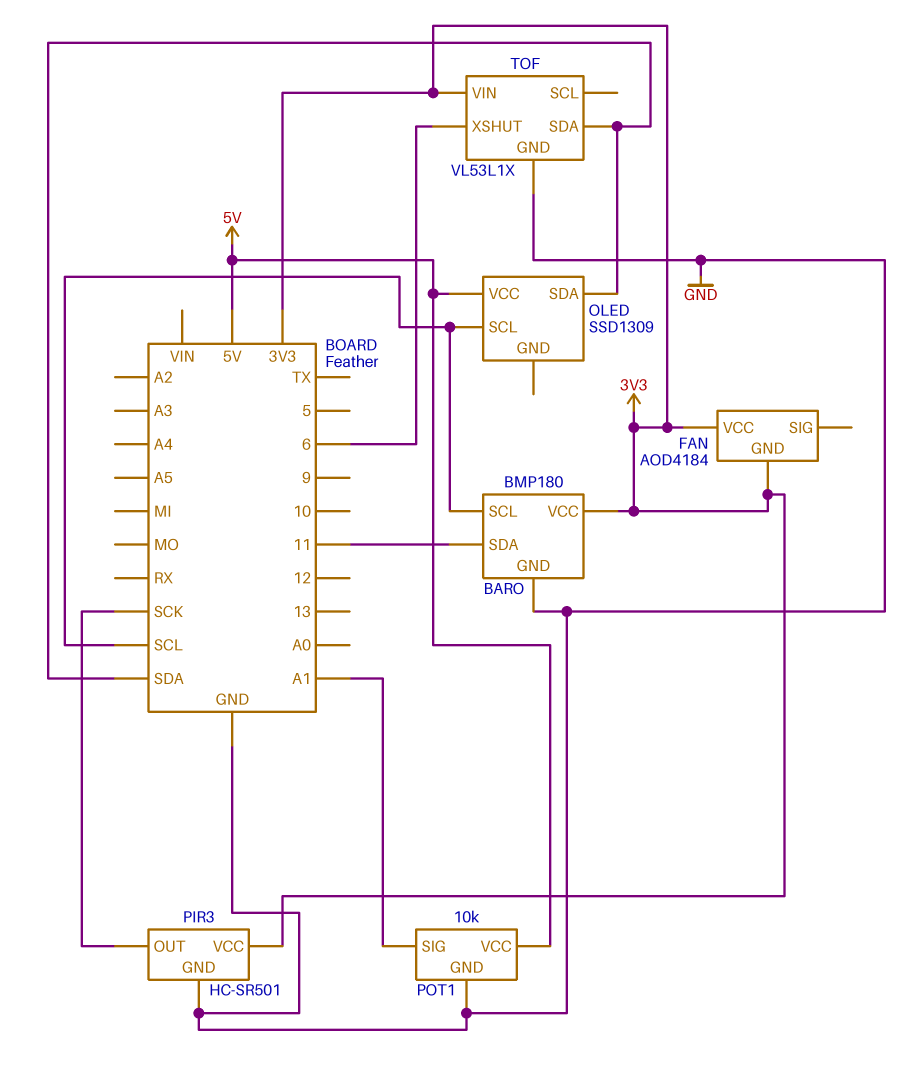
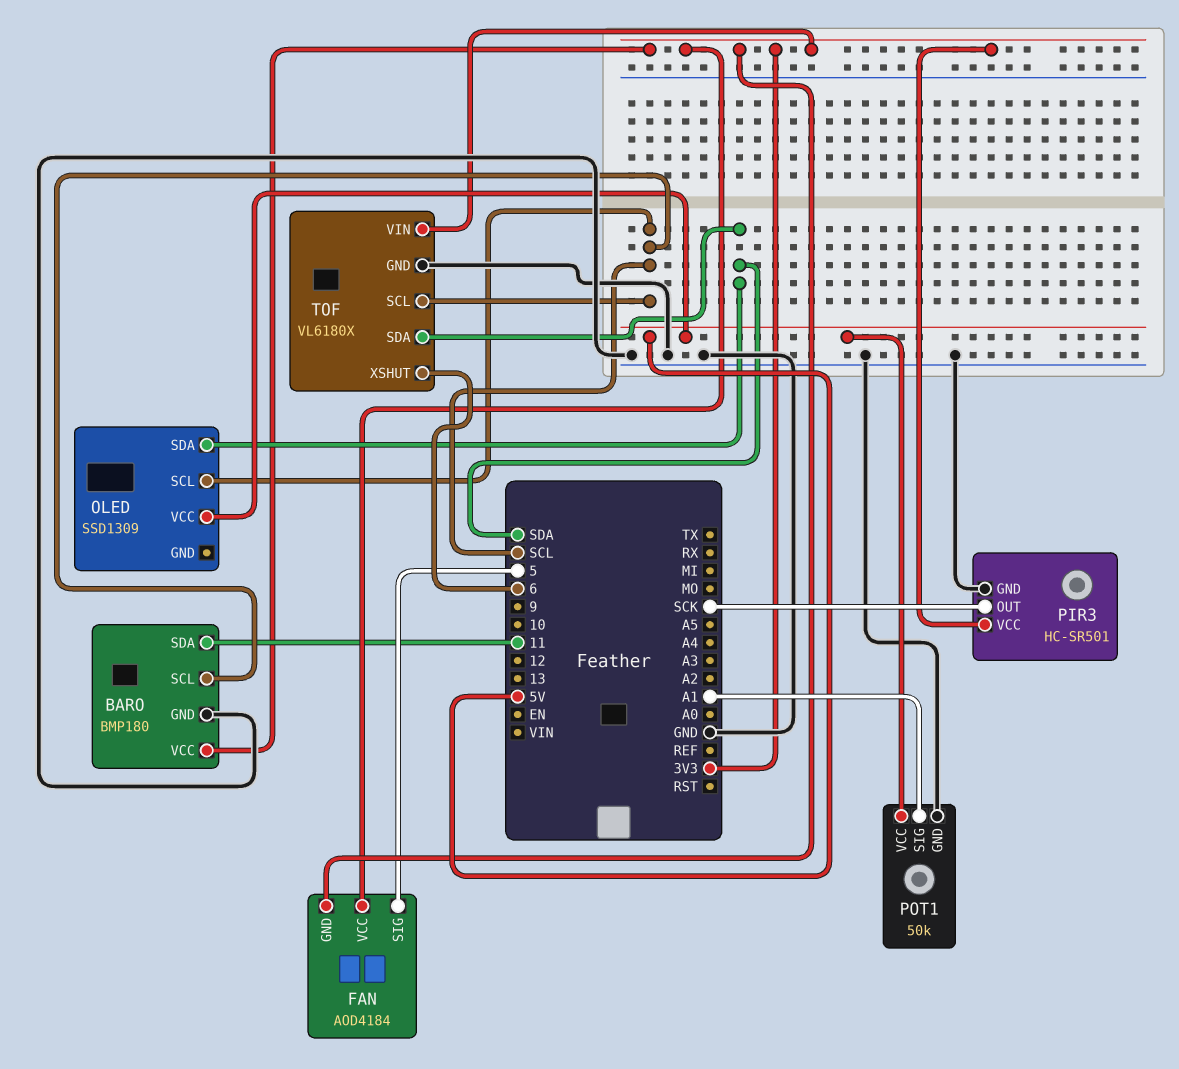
FAN pin SIG: none -> 5
POT1: 10k -> 50k
TOF: VL53L1X -> VL6180X
TOF pin SCL: none -> SCL

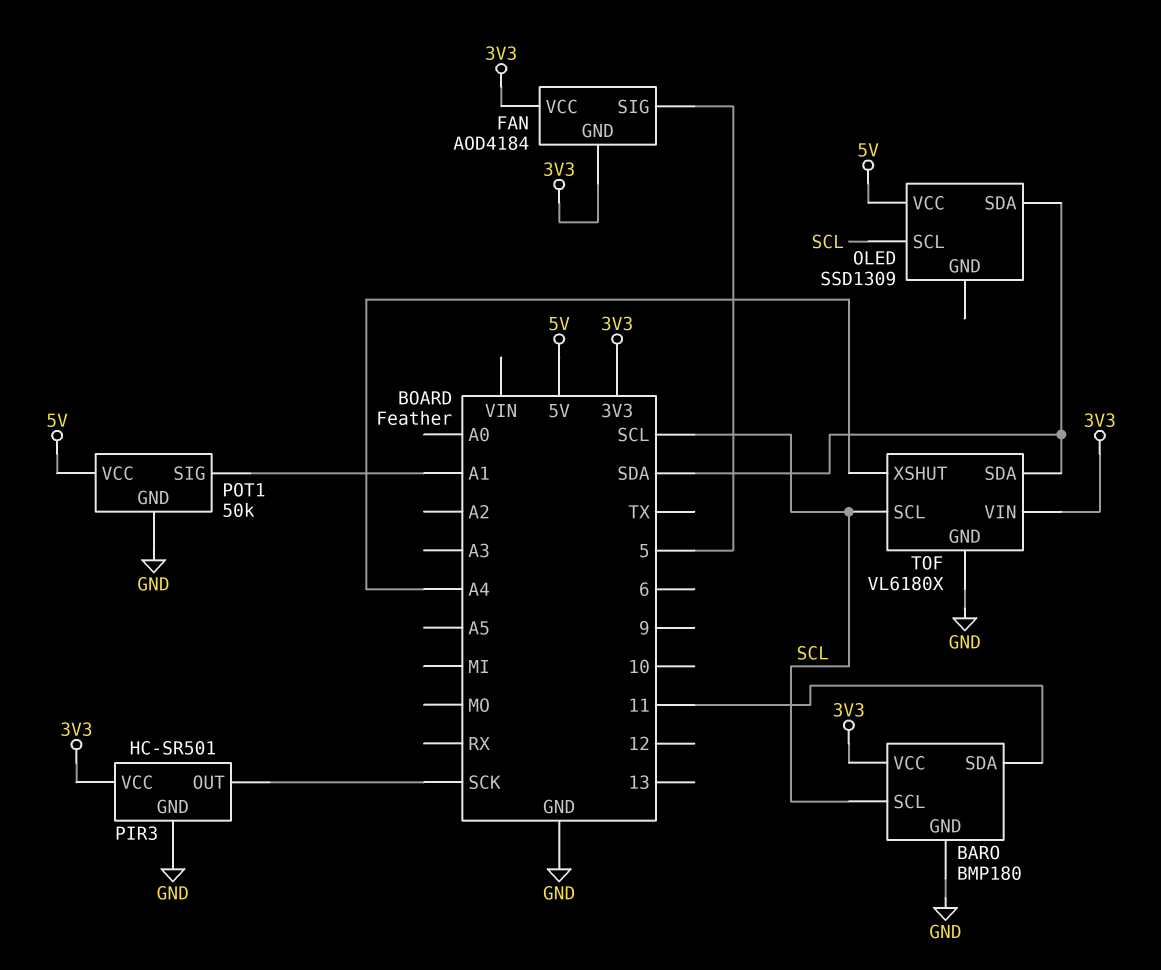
TOF pin XSHUT: 6 -> A4

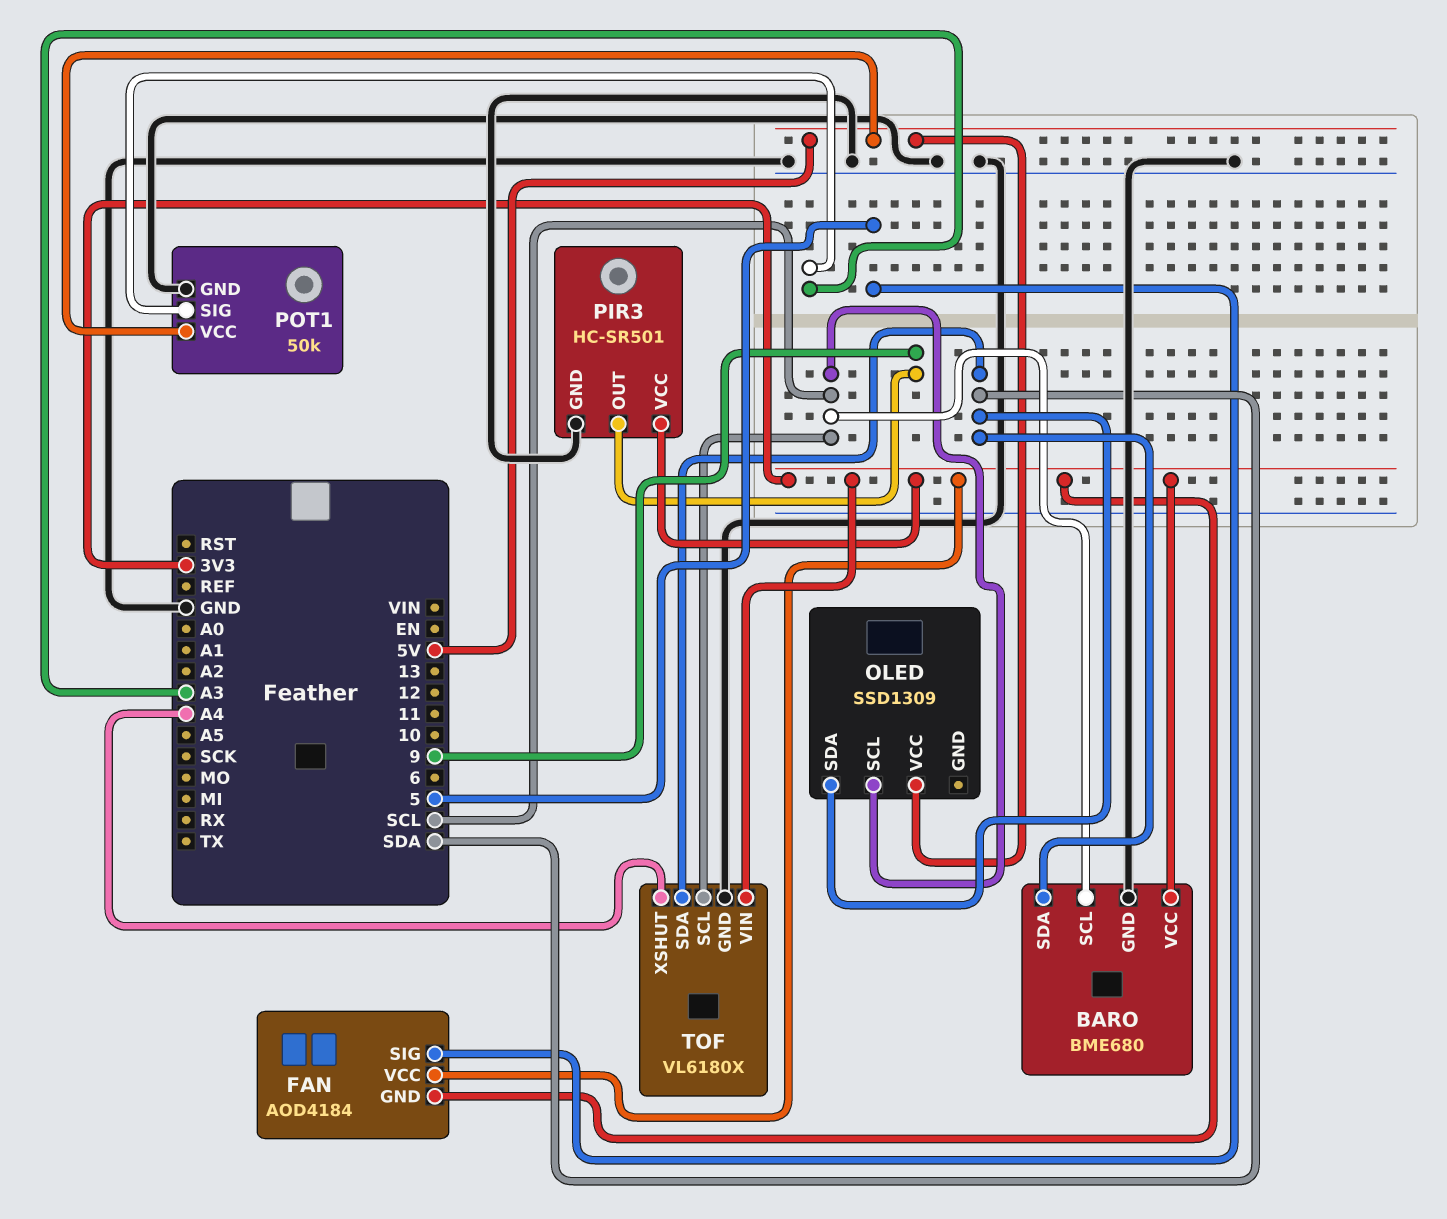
BARO: BMP180 -> BME680
BARO pin SDA: 11 -> SDA
PIR3 pin OUT: SCK -> 9
POT1 pin SIG: A1 -> A3

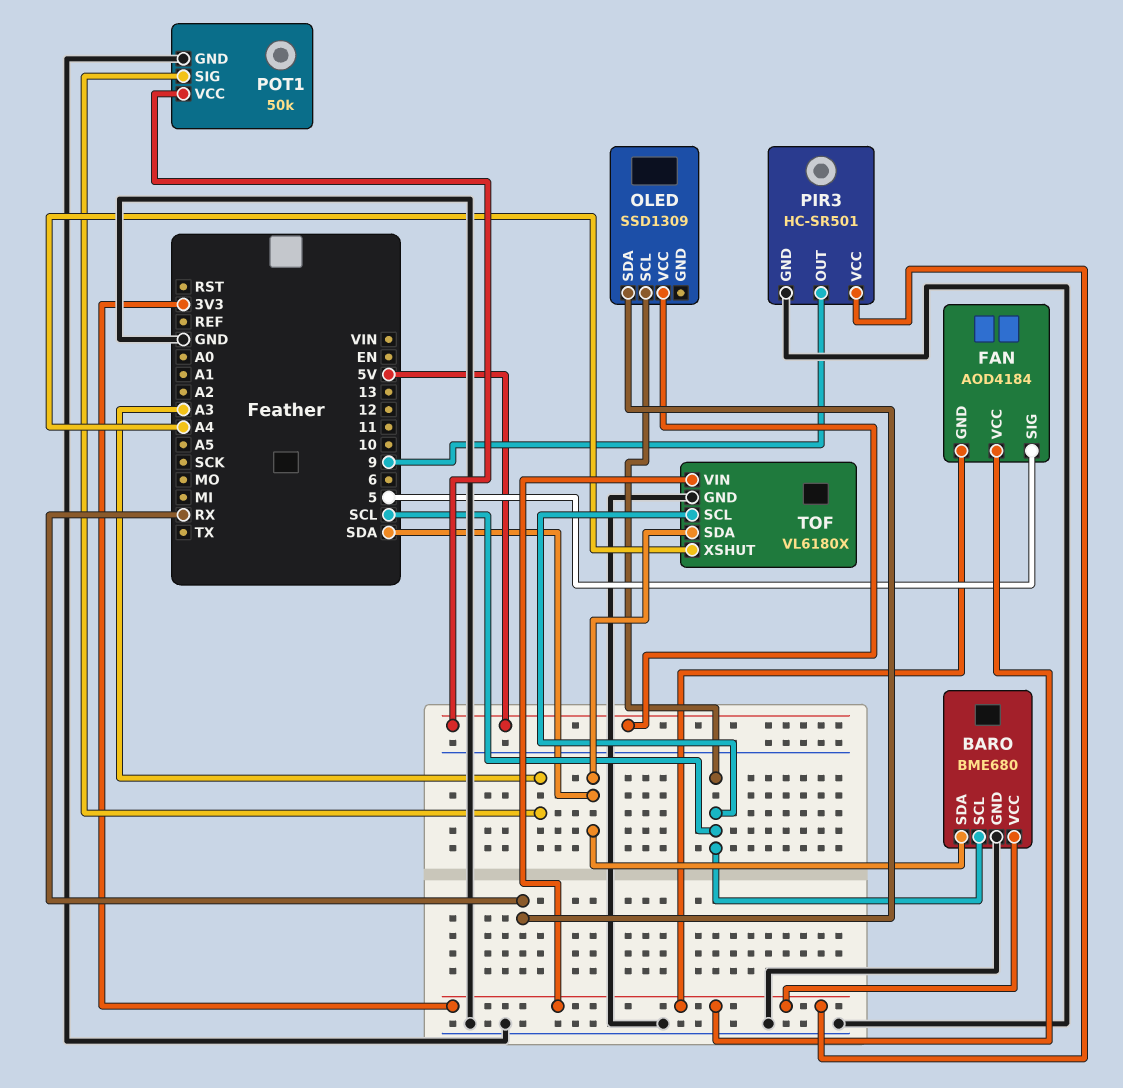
OLED pin SDA: SDA -> RX

